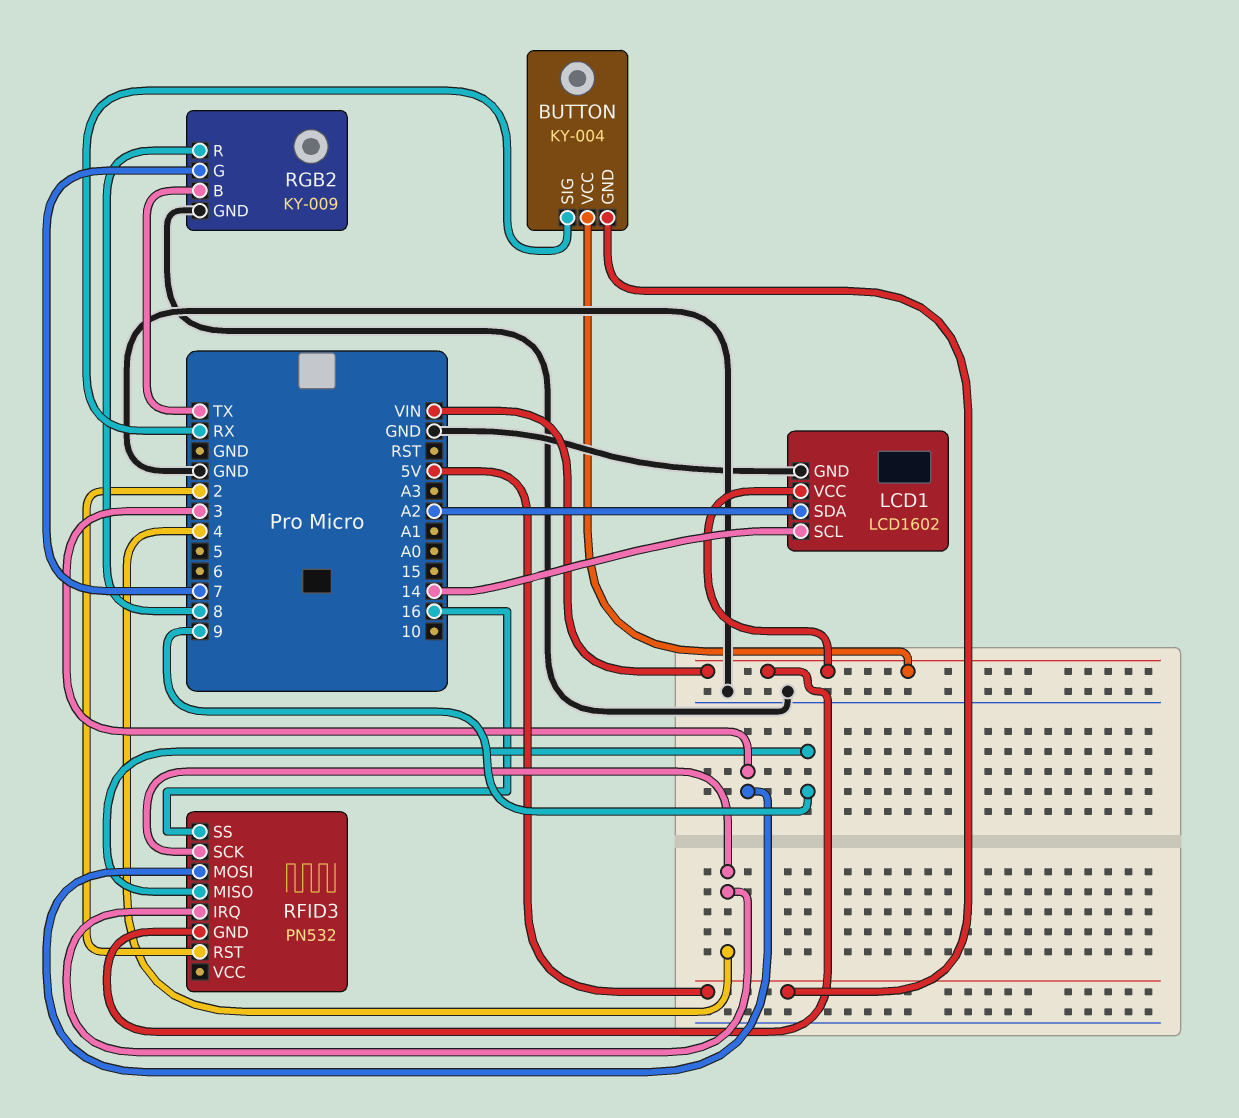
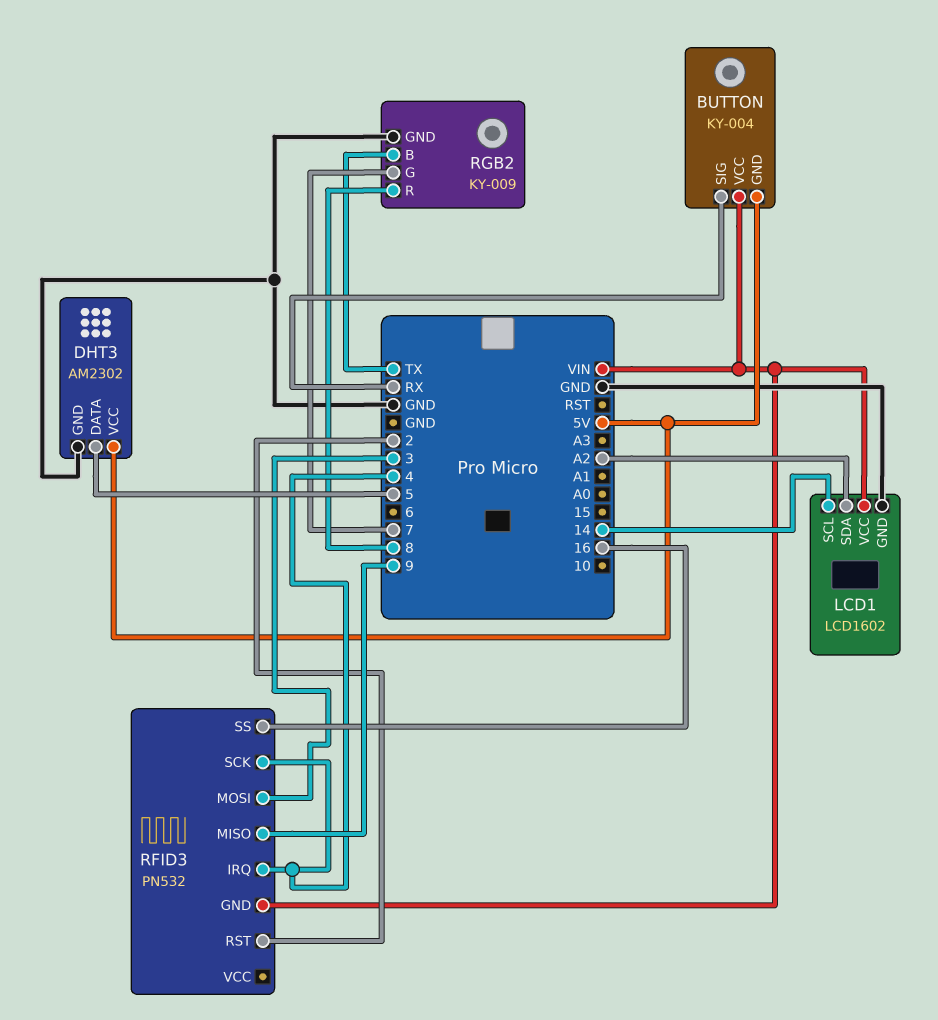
DHT3: none -> AM2302
DHT3 pin DATA: none -> 5
DHT3 pin GND: none -> GND
DHT3 pin VCC: none -> 5V

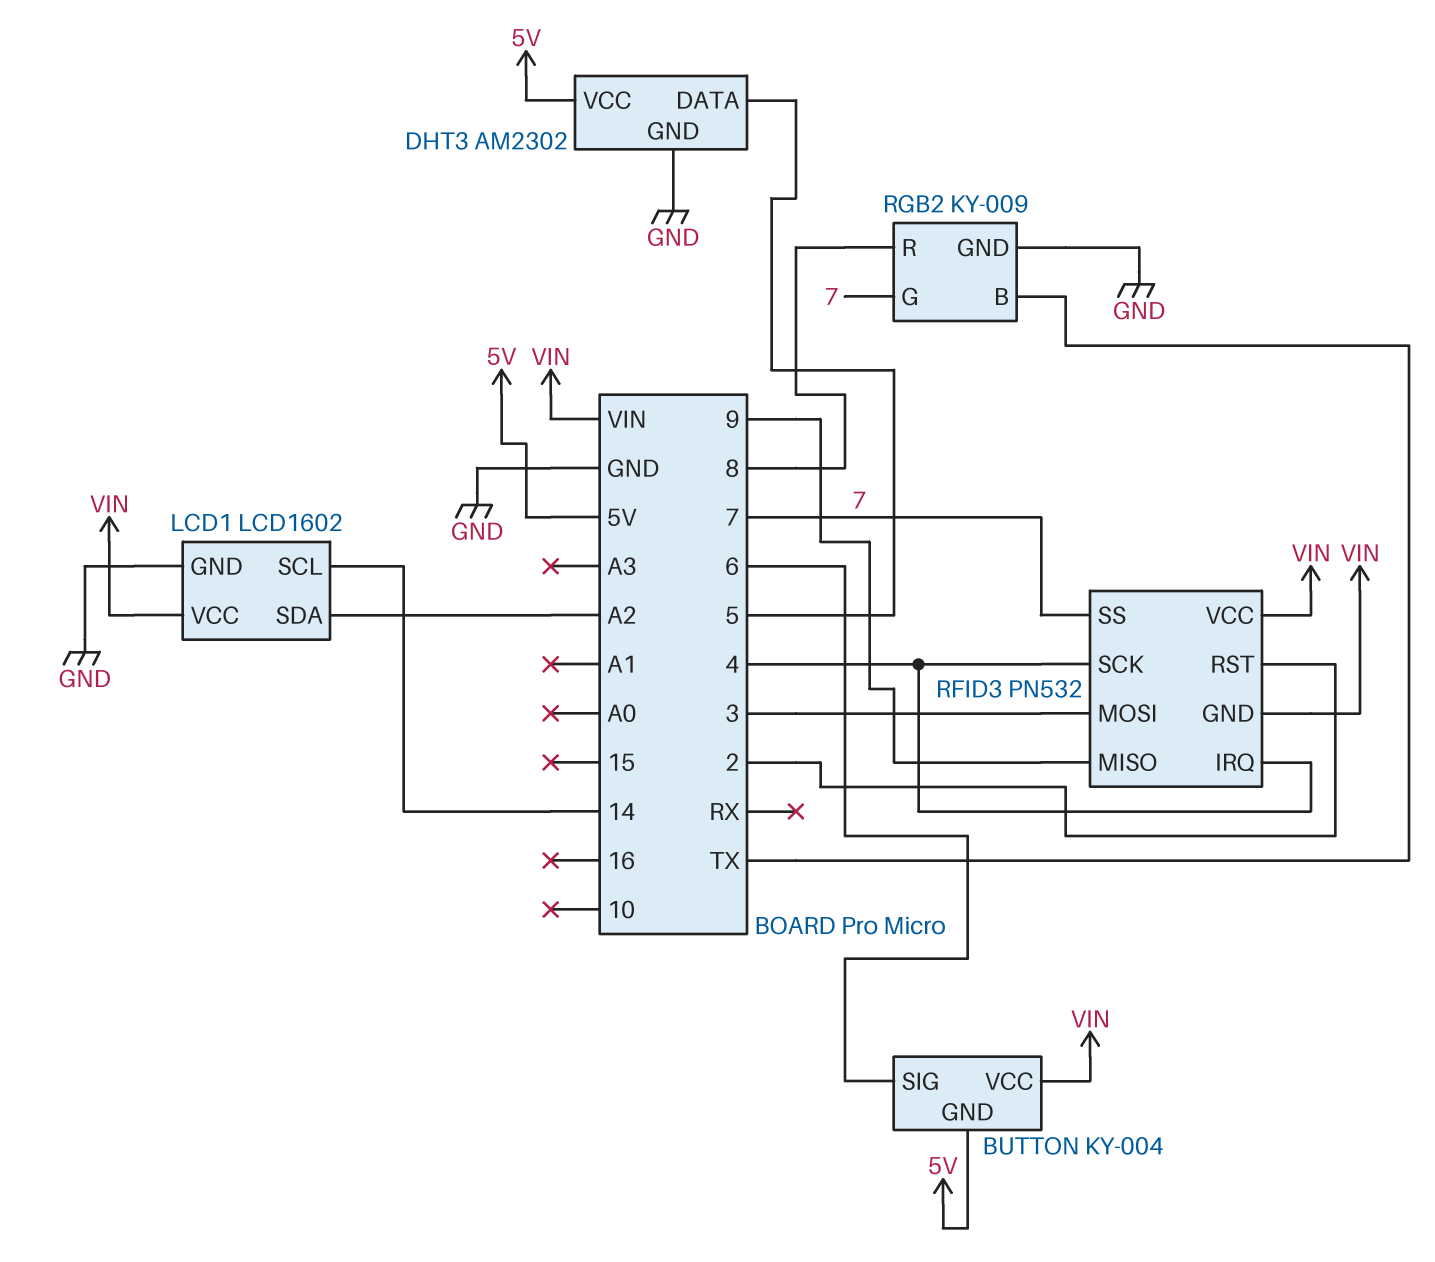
BUTTON pin SIG: RX -> 6
RFID3 pin SS: 16 -> 7
RFID3 pin VCC: none -> VIN

